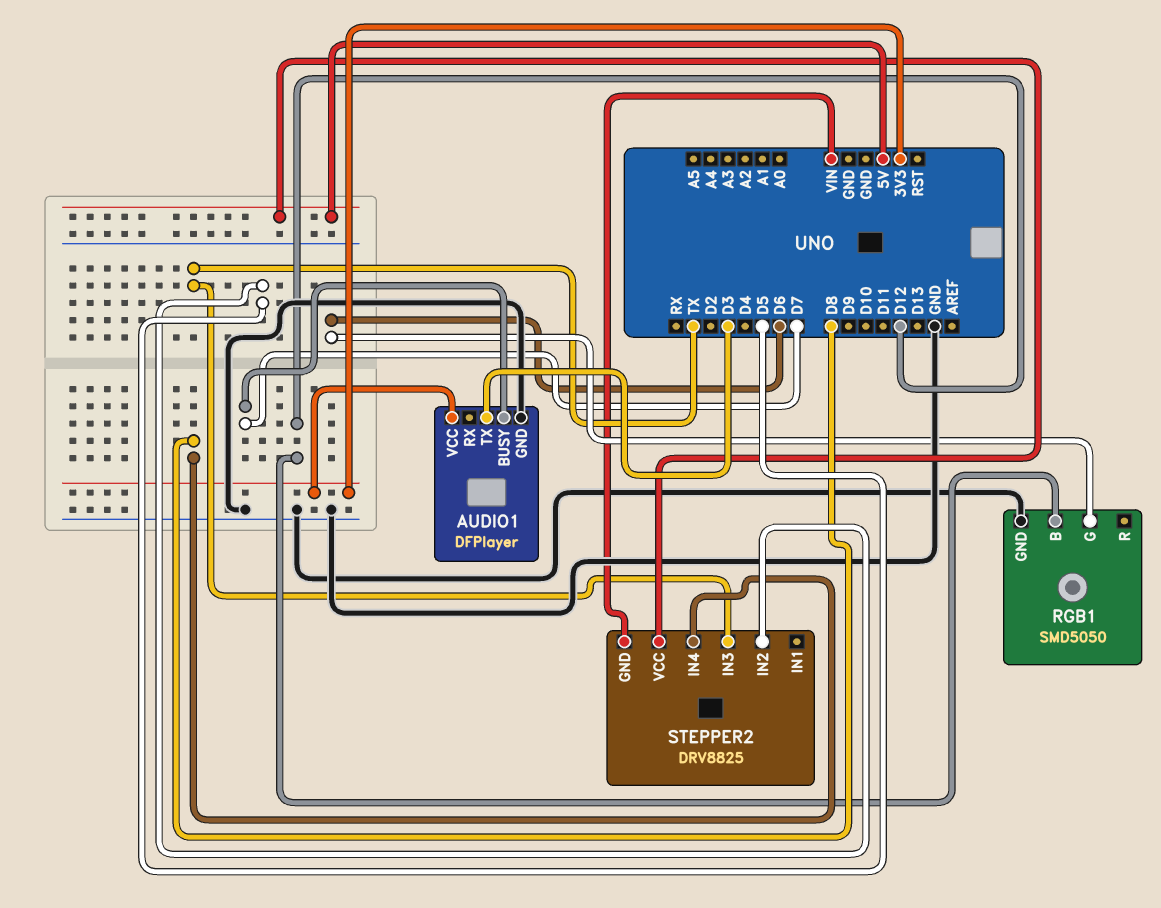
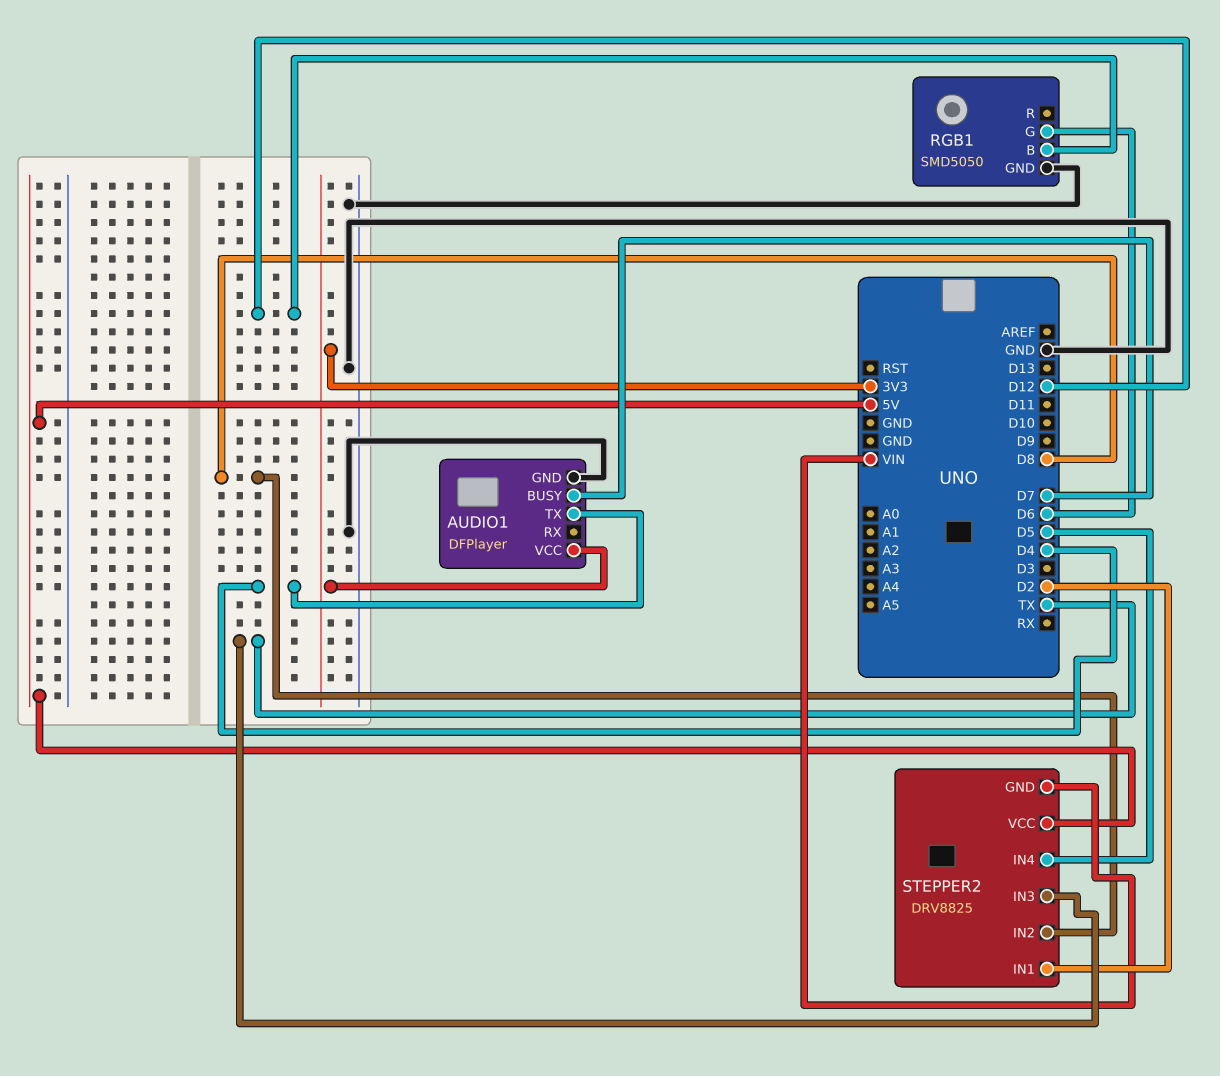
AUDIO1 pin TX: D3 -> D4
STEPPER2 pin IN1: none -> D2
STEPPER2 pin IN2: D5 -> D8
STEPPER2 pin IN4: D8 -> D5

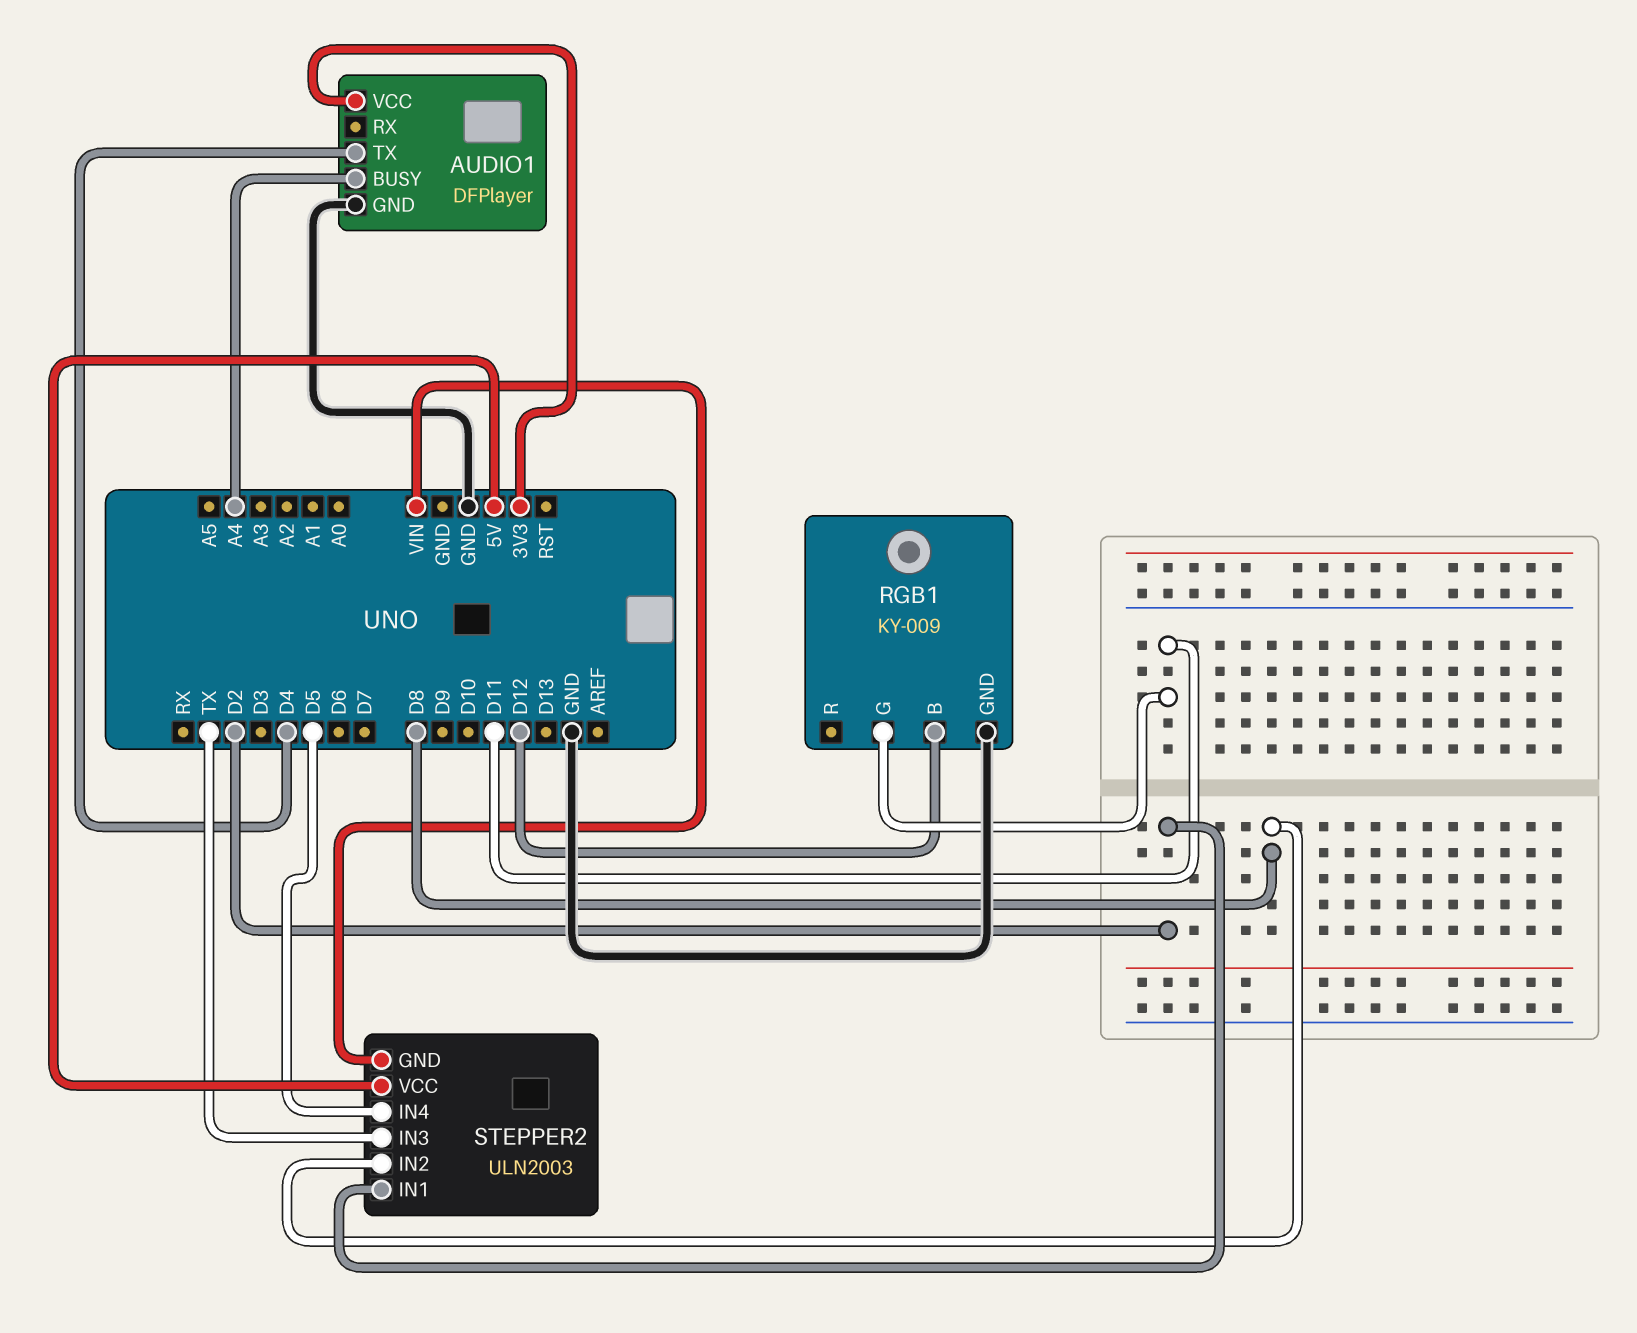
AUDIO1 pin BUSY: D7 -> A4
RGB1: SMD5050 -> KY-009
RGB1 pin G: D6 -> D11
STEPPER2: DRV8825 -> ULN2003

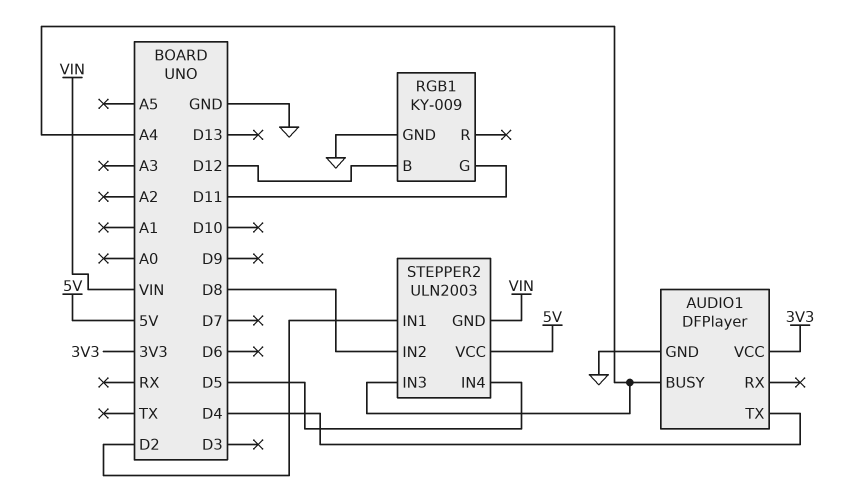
STEPPER2 pin IN3: TX -> A4

